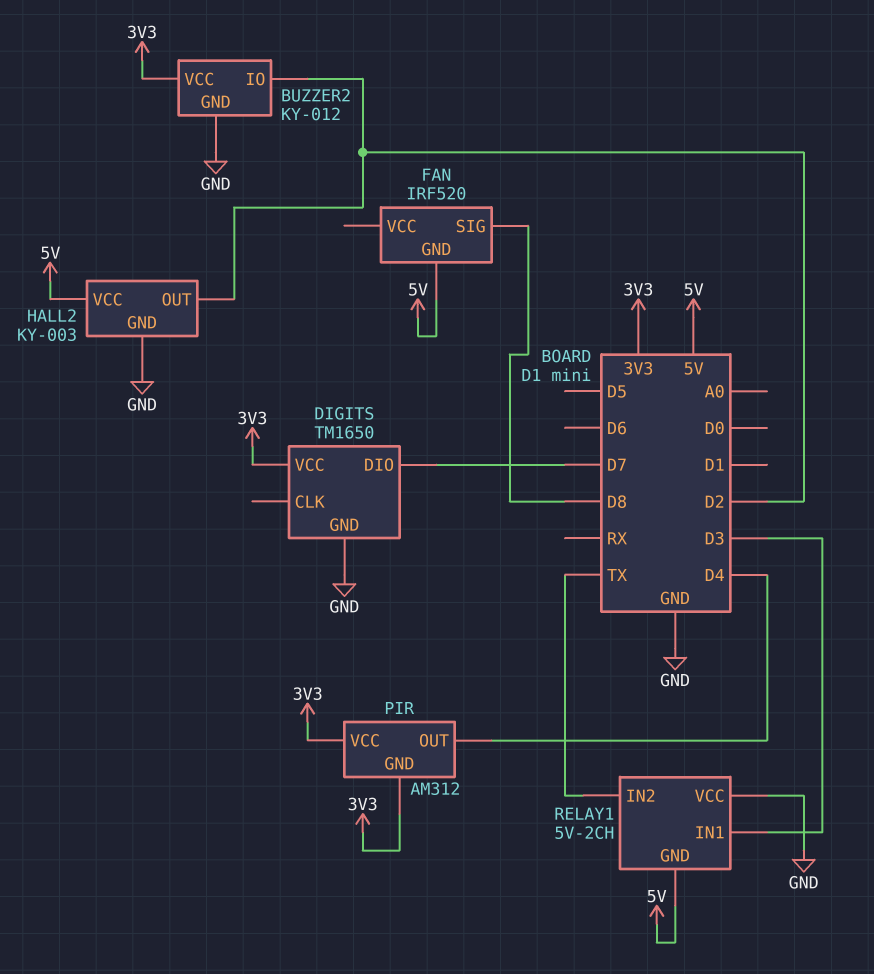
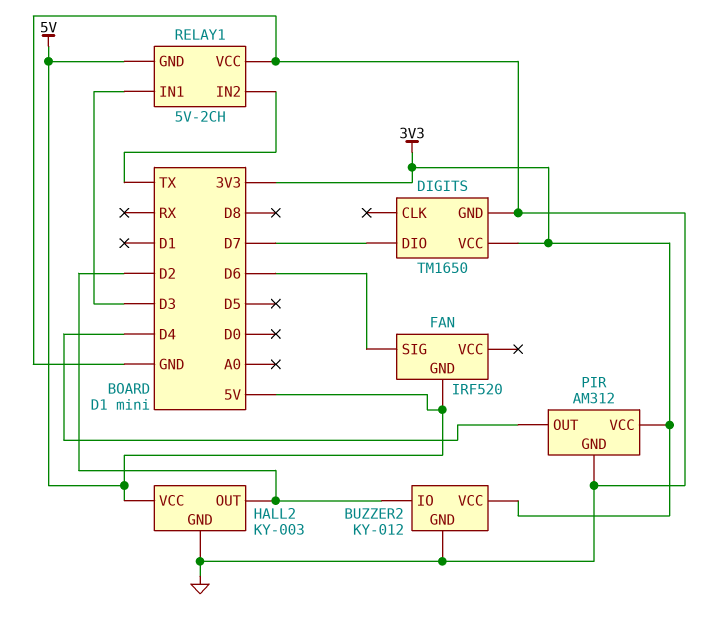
FAN pin SIG: D8 -> D6
PIR pin GND: 3V3 -> GND

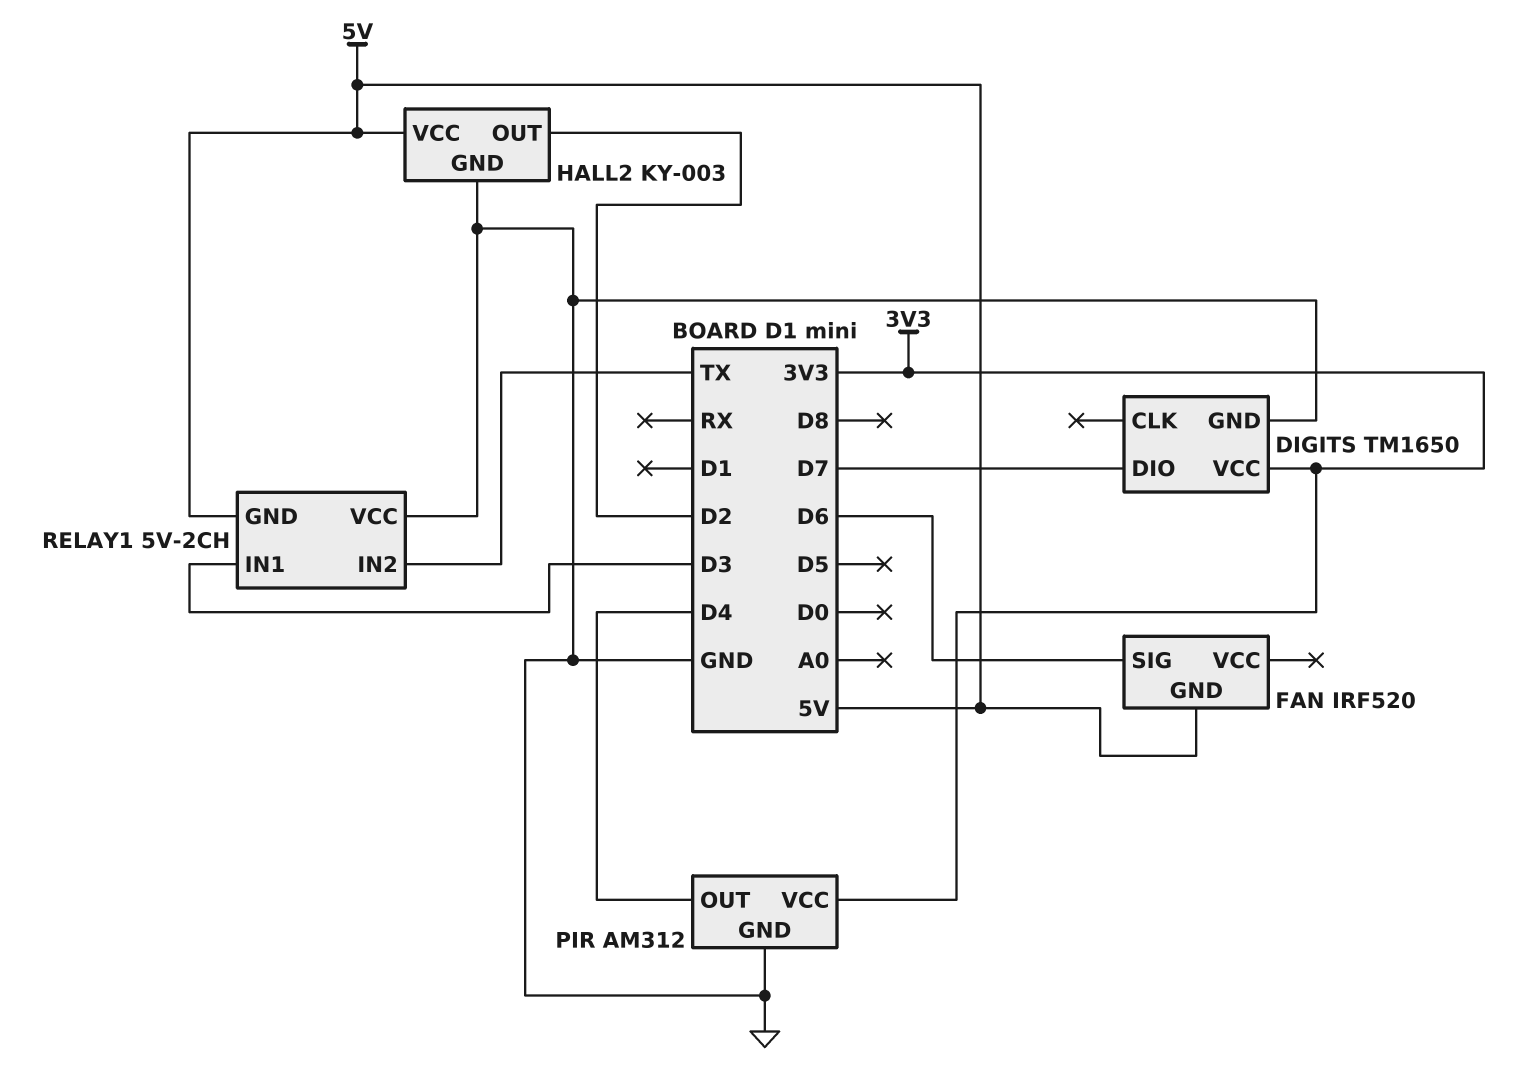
BUZZER2: KY-012 -> none
BUZZER2 pin GND: GND -> none
BUZZER2 pin IO: D2 -> none
BUZZER2 pin VCC: 3V3 -> none

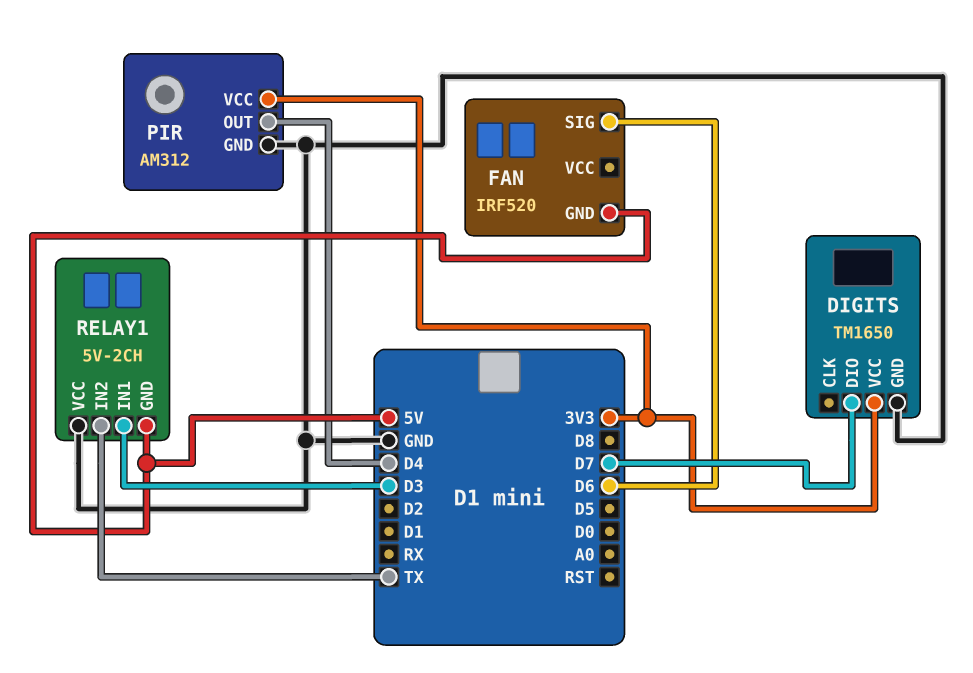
HALL2: KY-003 -> none
HALL2 pin GND: GND -> none
HALL2 pin OUT: D2 -> none
HALL2 pin VCC: 5V -> none

